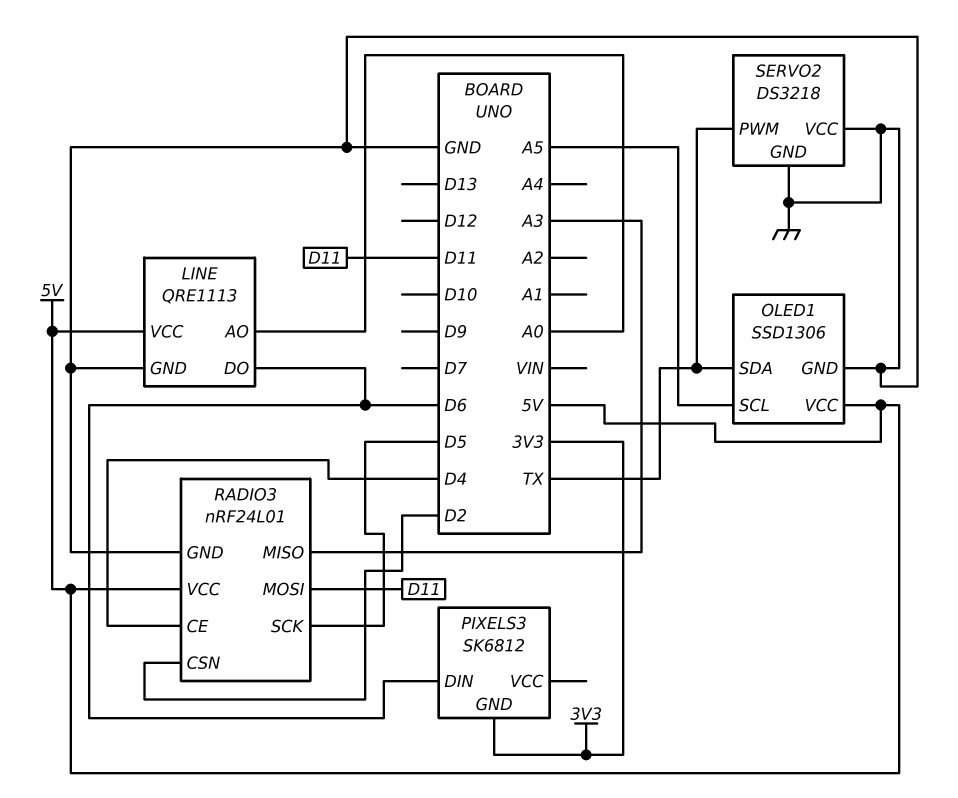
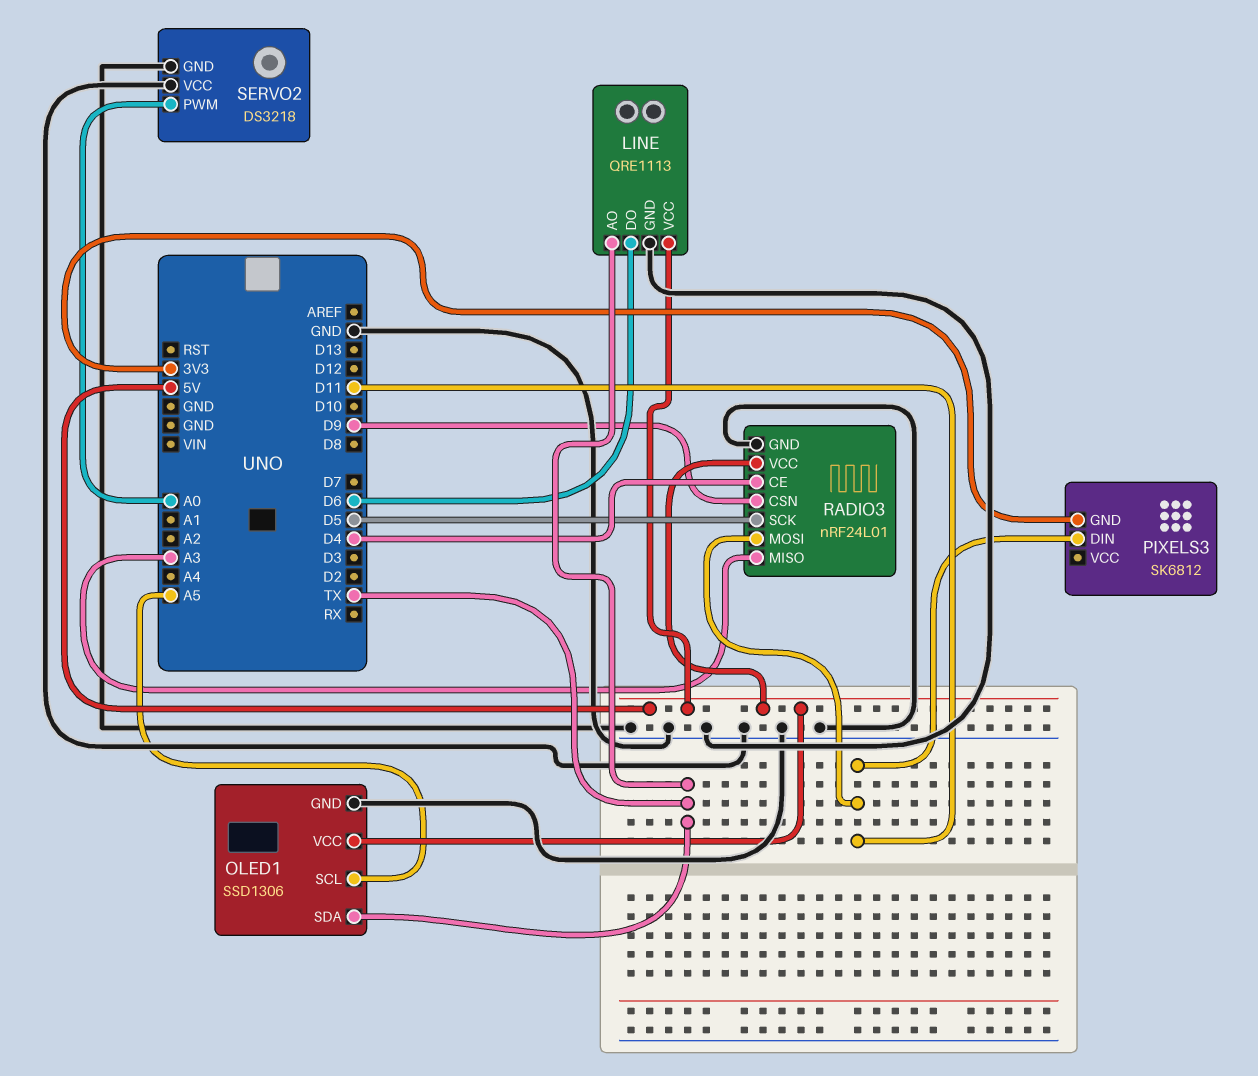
LINE pin AO: A0 -> TX
PIXELS3 pin DIN: D6 -> D11
RADIO3 pin CSN: D2 -> D9
SERVO2 pin PWM: TX -> A0

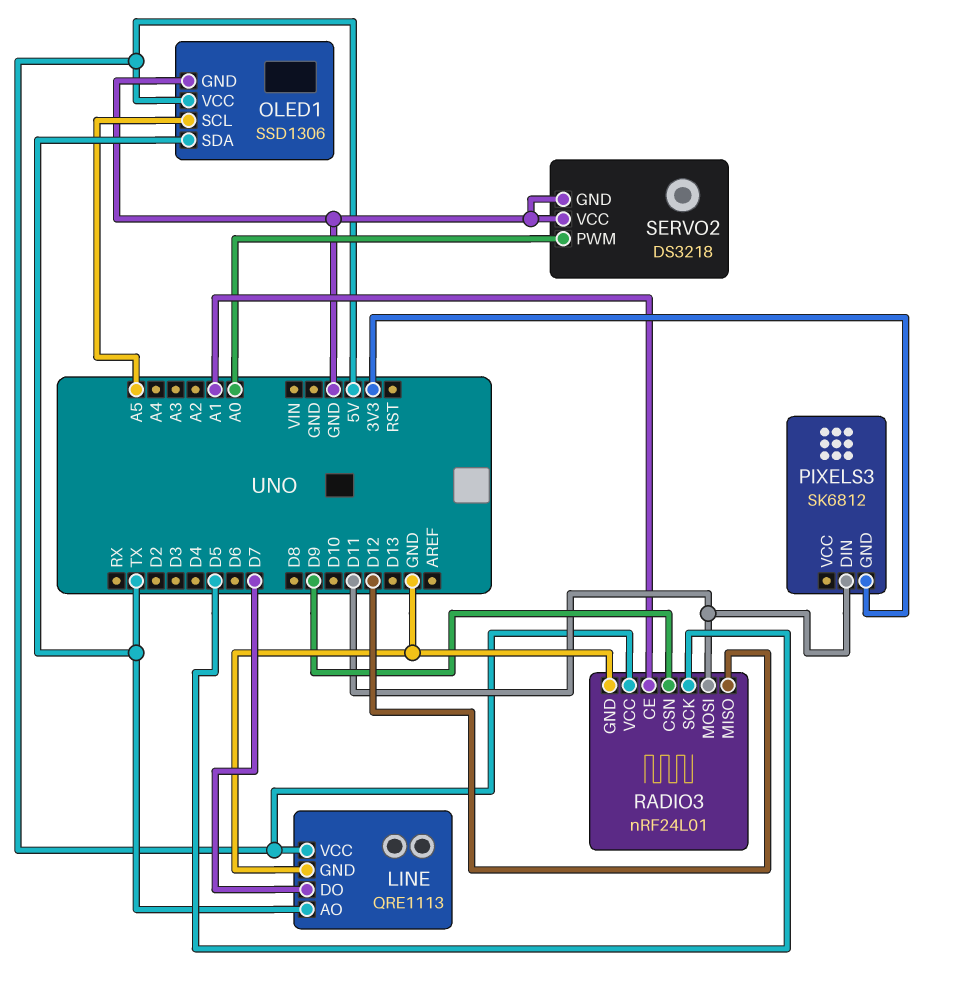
LINE pin DO: D6 -> D7
RADIO3 pin CE: D4 -> A1
RADIO3 pin MISO: A3 -> D12

